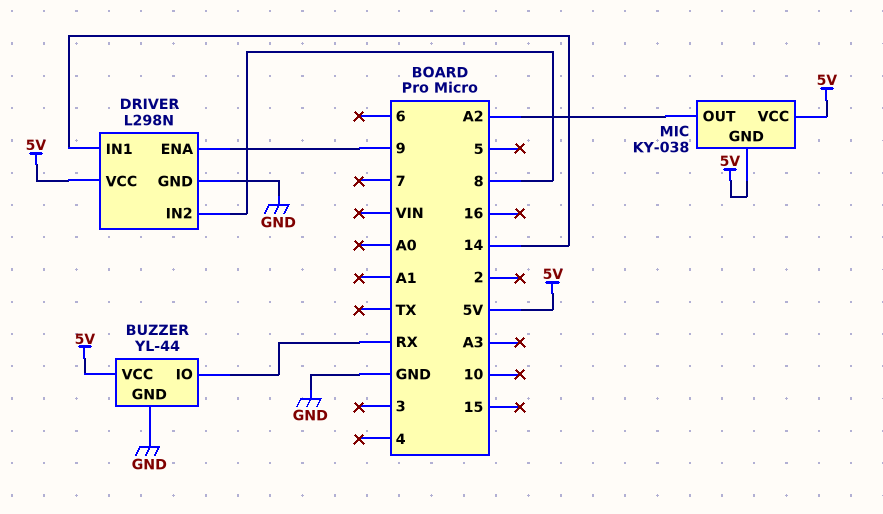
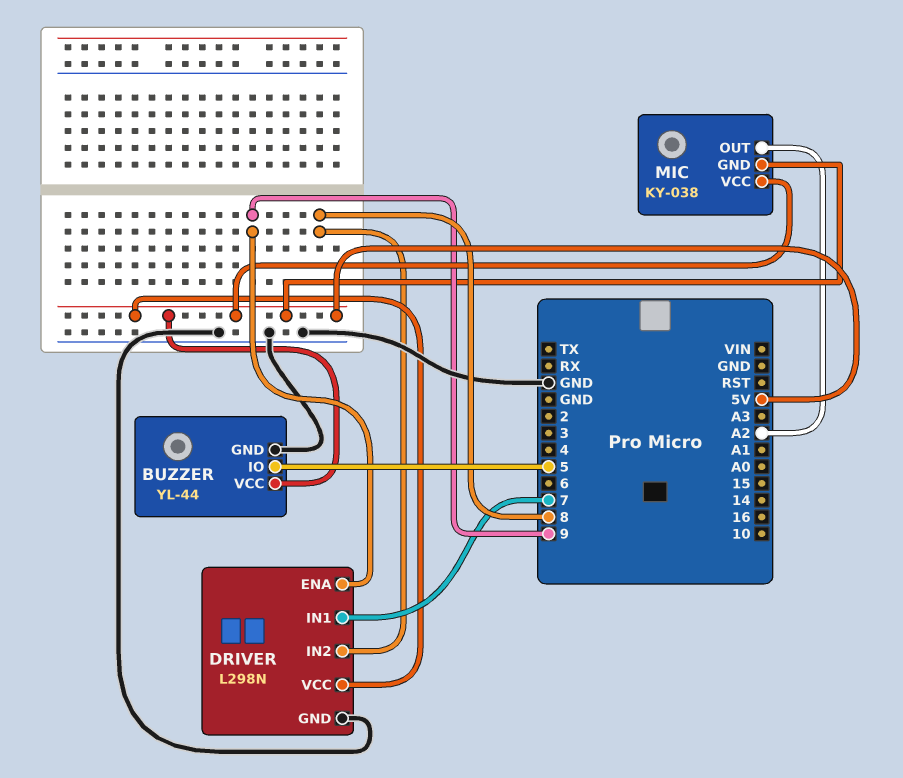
BUZZER pin IO: RX -> 5
DRIVER pin IN1: 14 -> 7

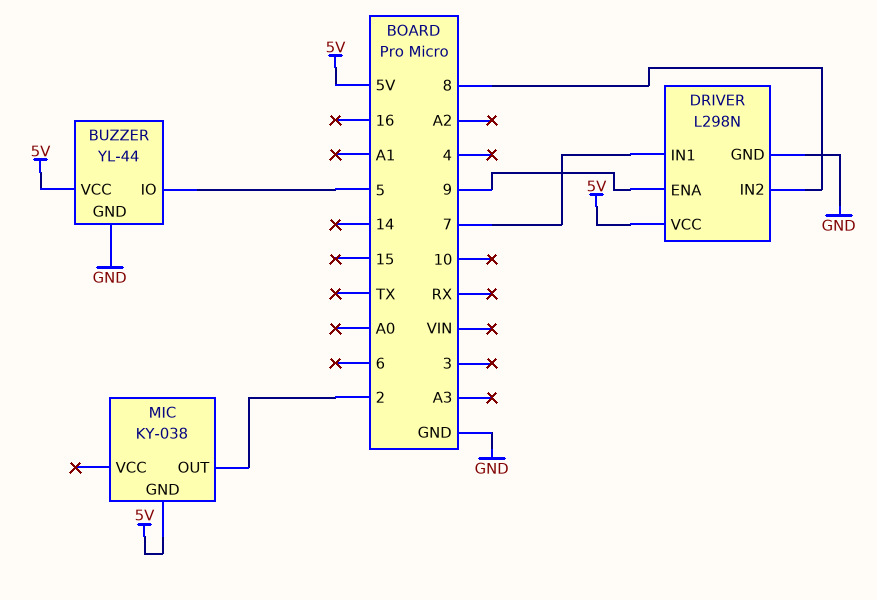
MIC pin OUT: A2 -> 2
MIC pin VCC: 5V -> none

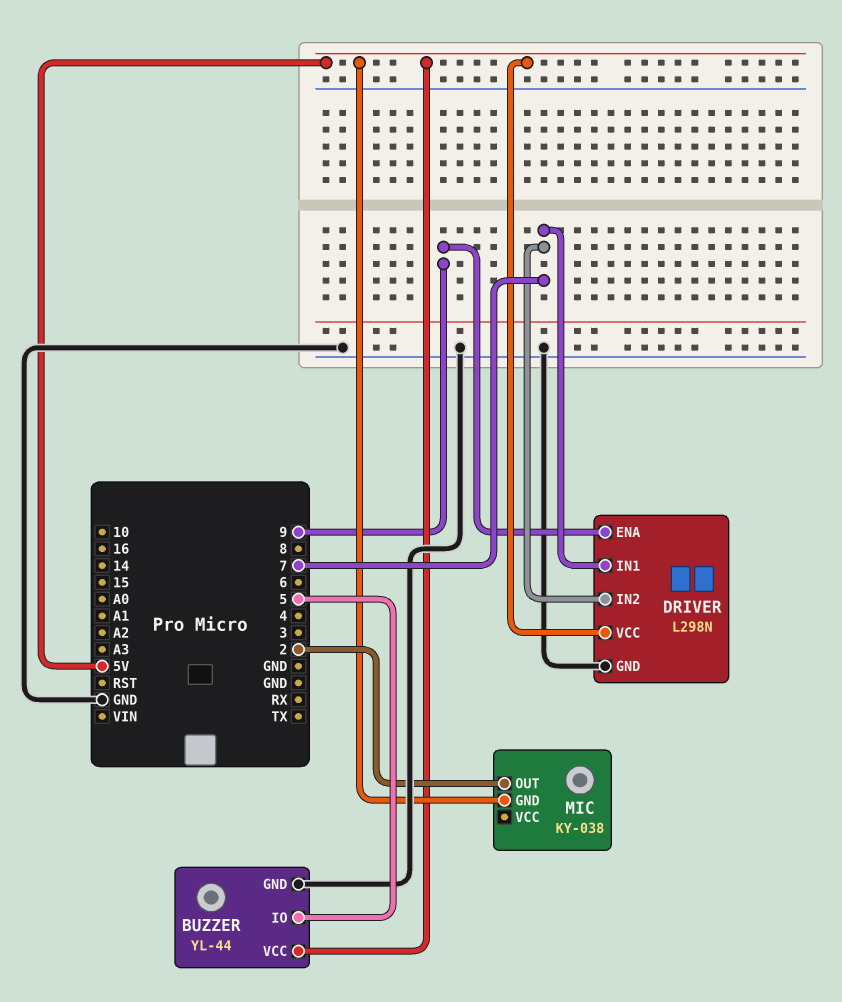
DRIVER pin IN2: 8 -> 7

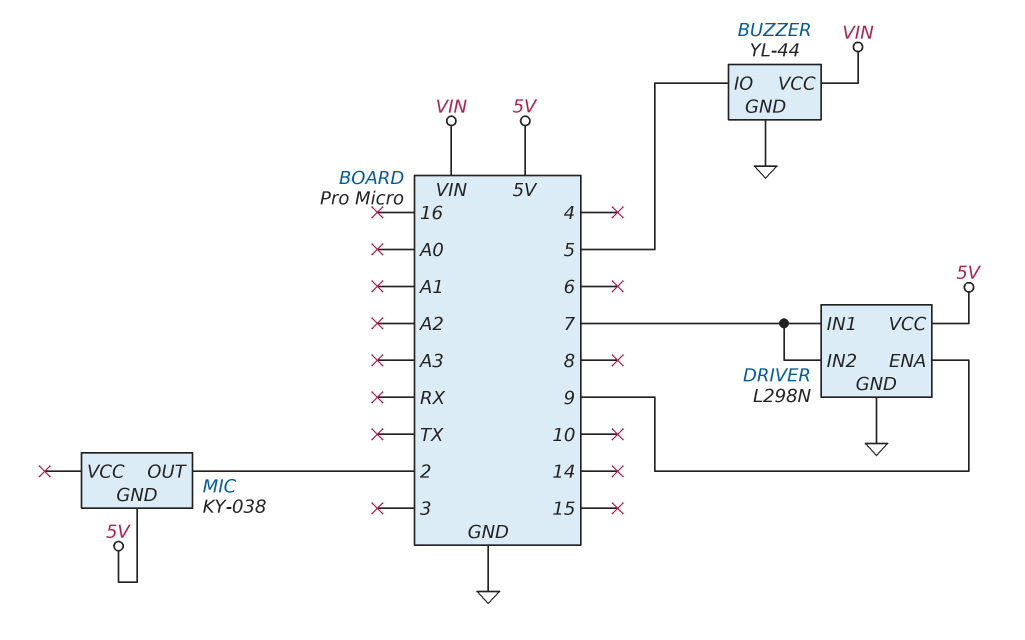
BUZZER pin VCC: 5V -> VIN

